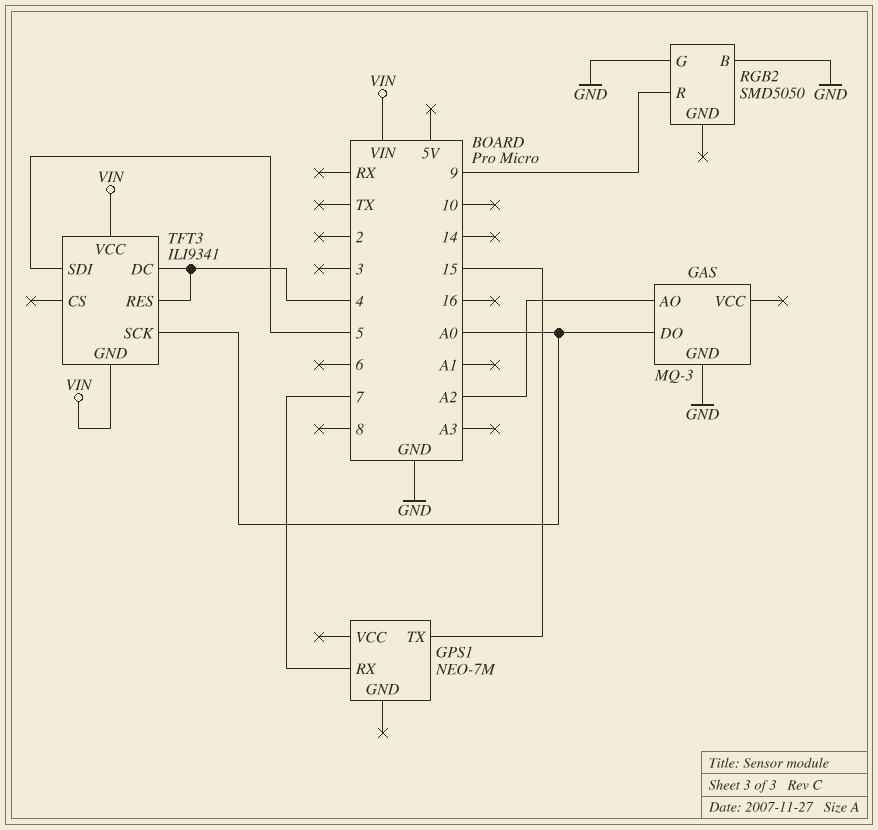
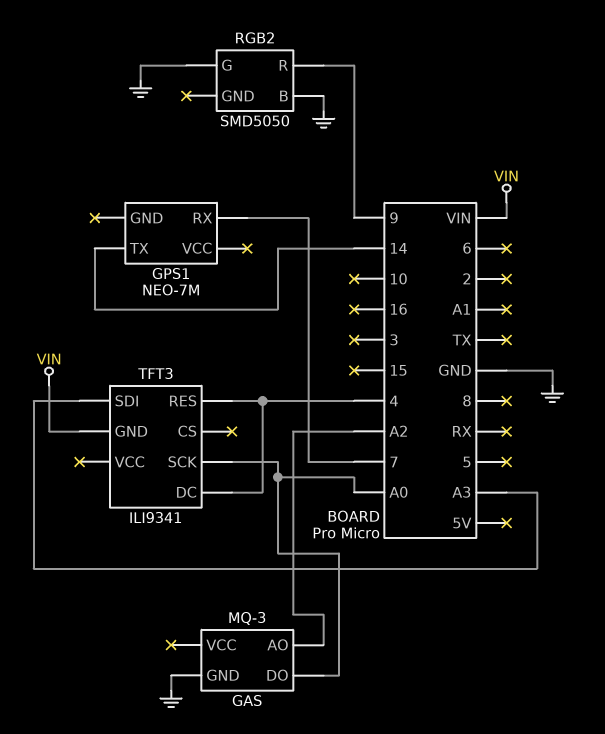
GPS1 pin TX: 15 -> 14
TFT3 pin SDI: 5 -> A3
TFT3 pin VCC: VIN -> none

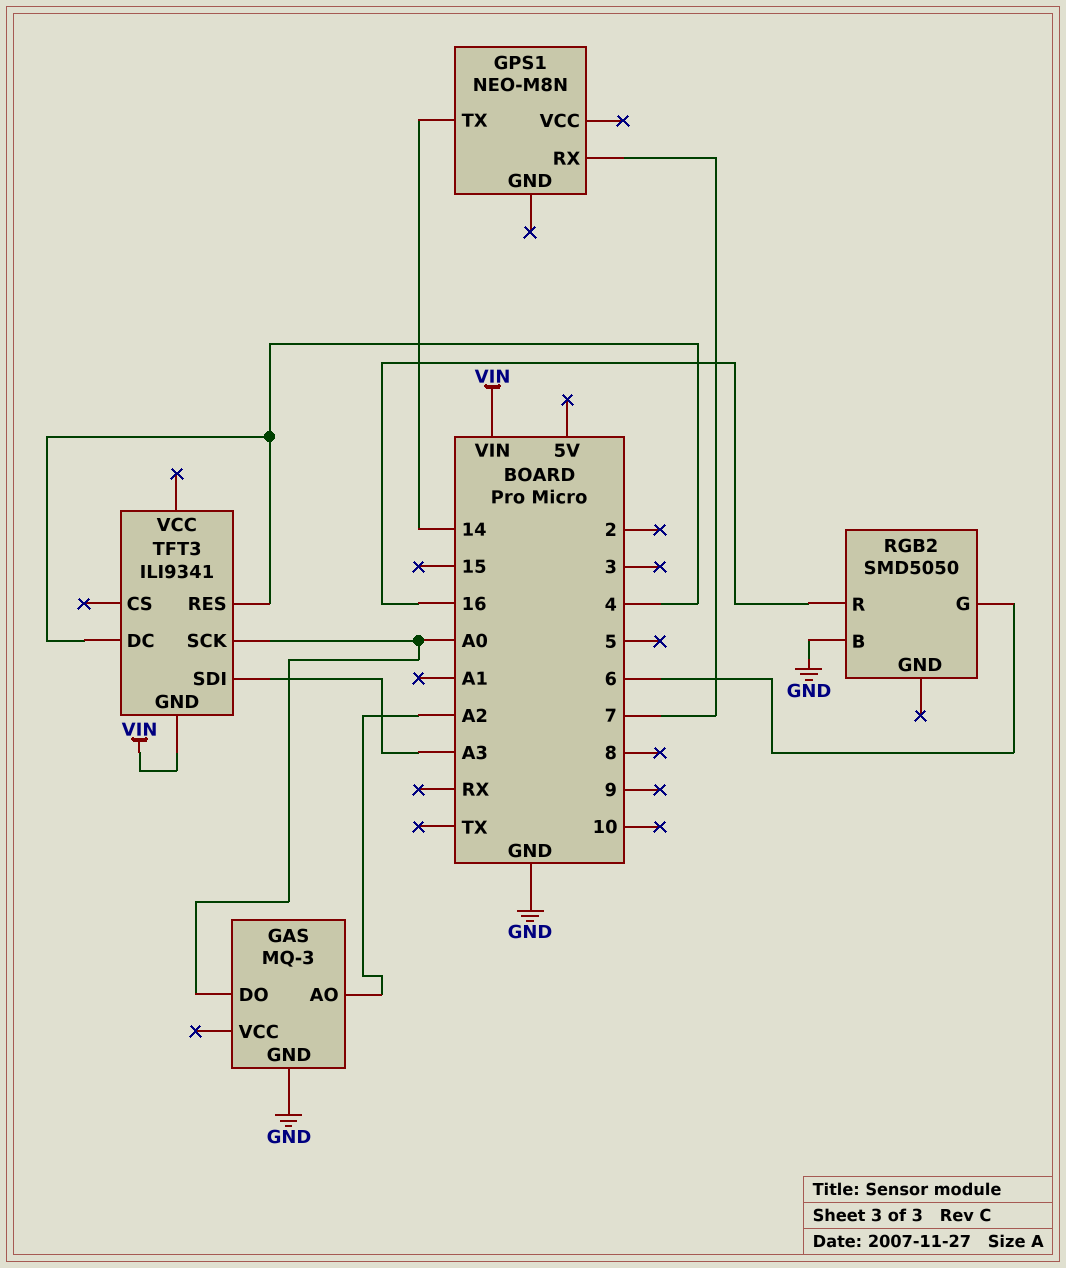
GPS1: NEO-7M -> NEO-M8N
RGB2 pin G: GND -> 6
RGB2 pin R: 9 -> 16

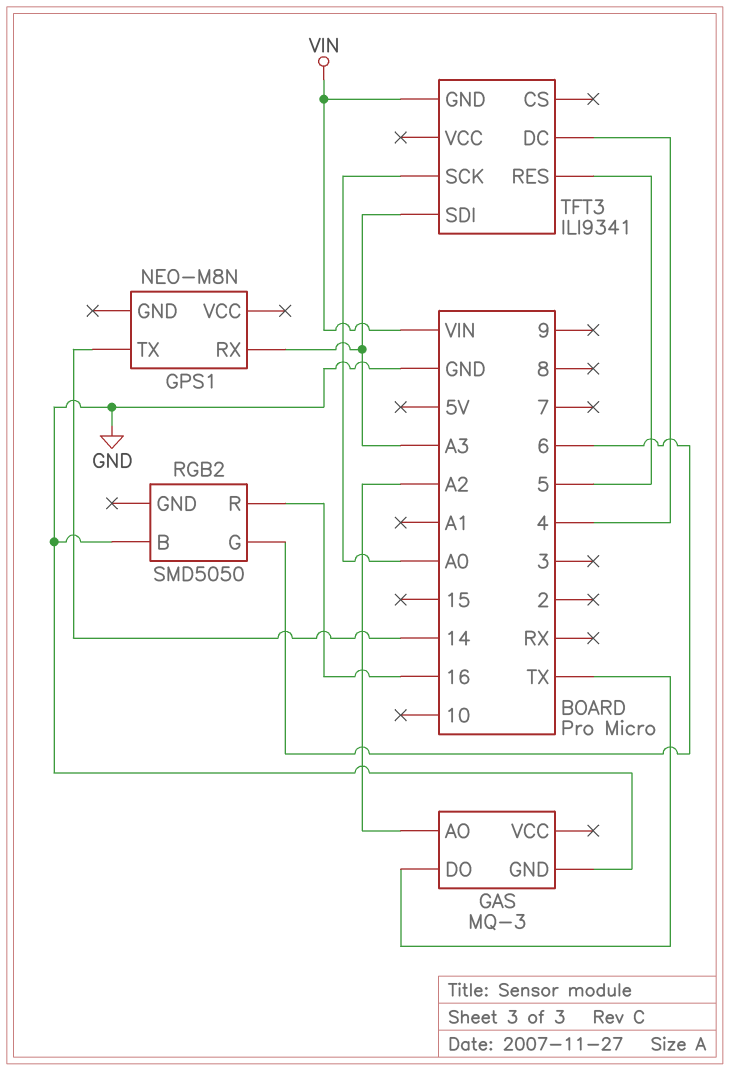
GAS pin DO: A0 -> TX
GPS1 pin RX: 7 -> A3
TFT3 pin RES: 4 -> 5

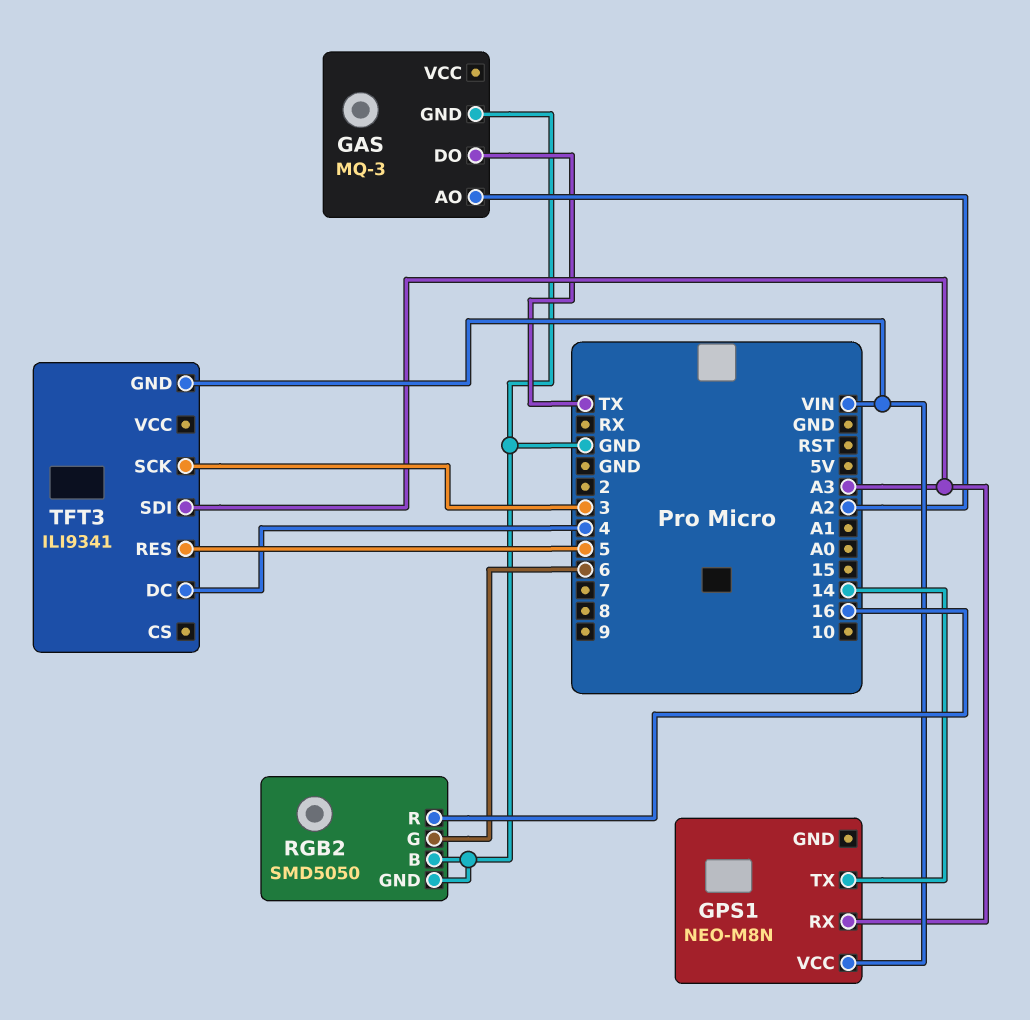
GPS1 pin VCC: none -> VIN
RGB2 pin GND: none -> GND
TFT3 pin SCK: A0 -> 3

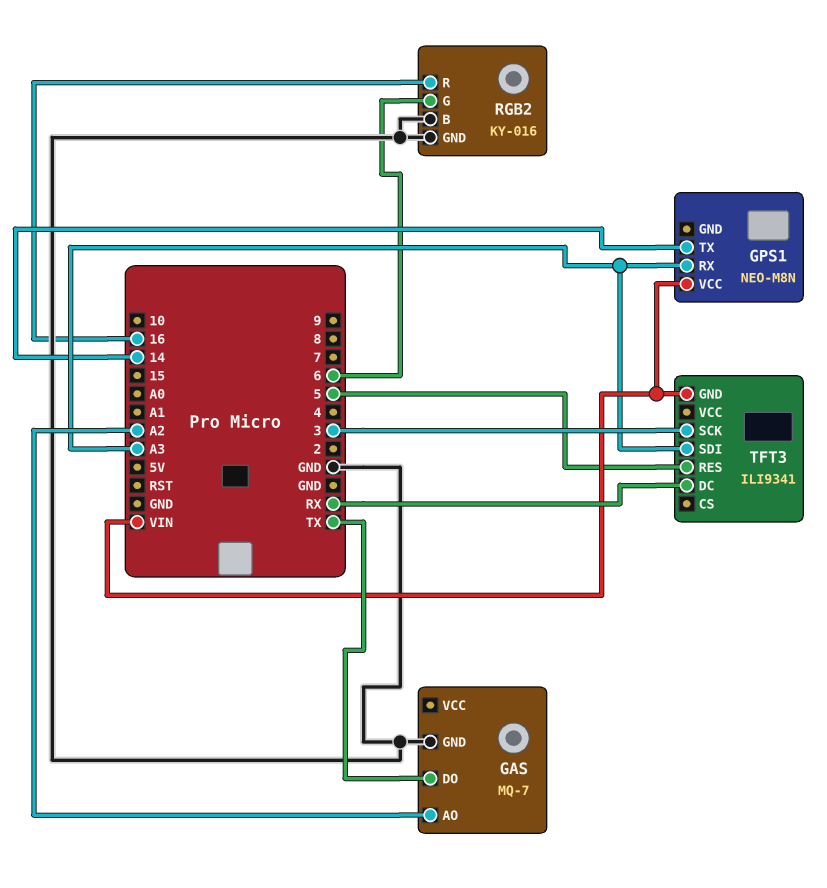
GAS: MQ-3 -> MQ-7
RGB2: SMD5050 -> KY-016
TFT3 pin DC: 4 -> RX

